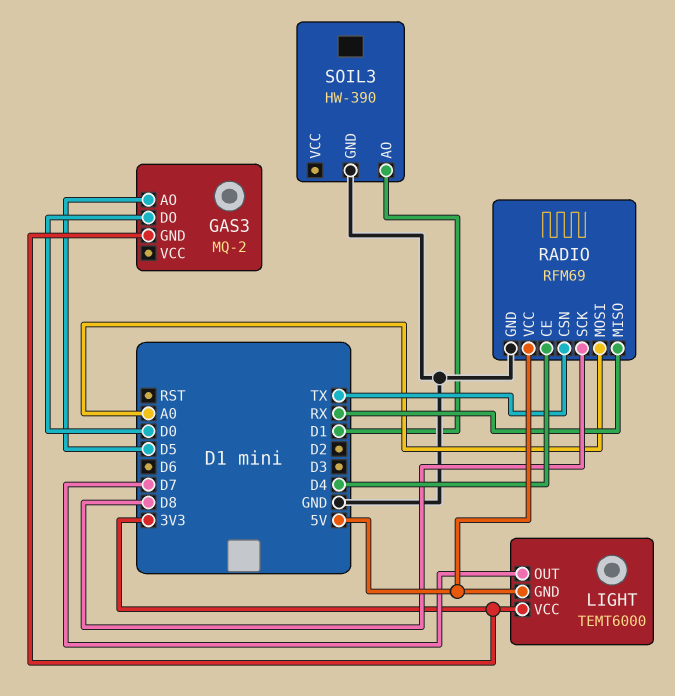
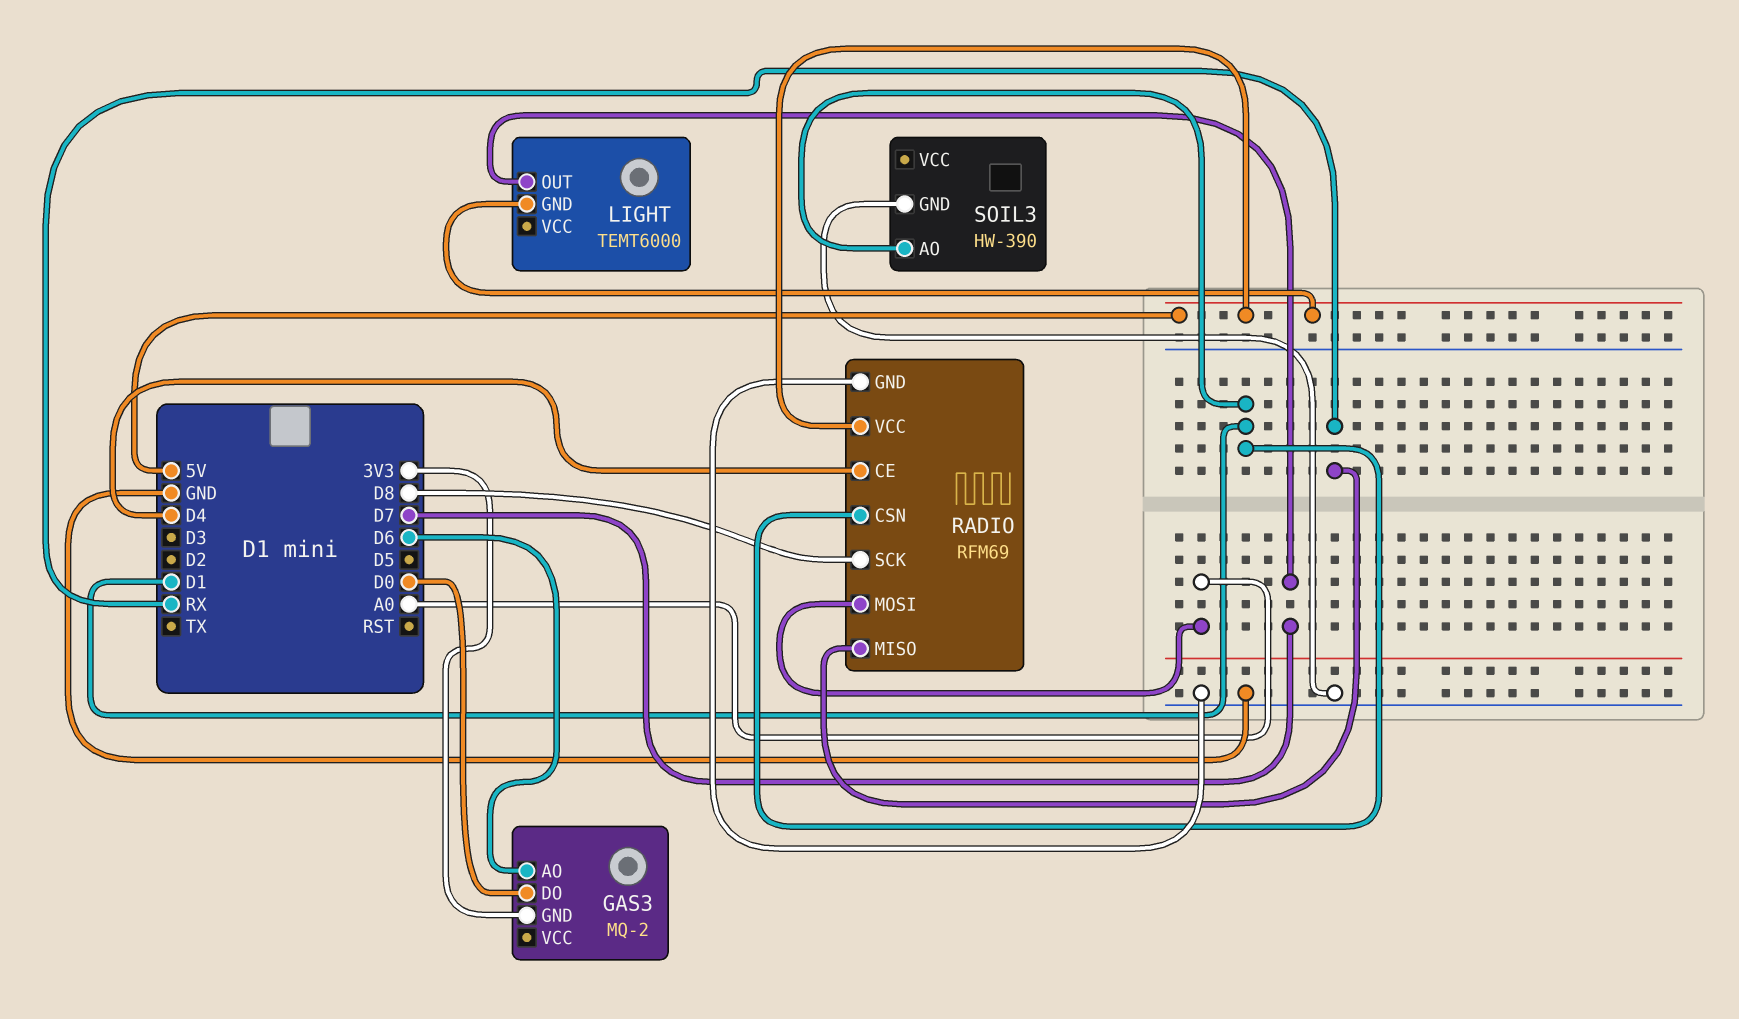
GAS3 pin AO: D5 -> D6
LIGHT pin VCC: 3V3 -> none
RADIO pin CSN: TX -> D1

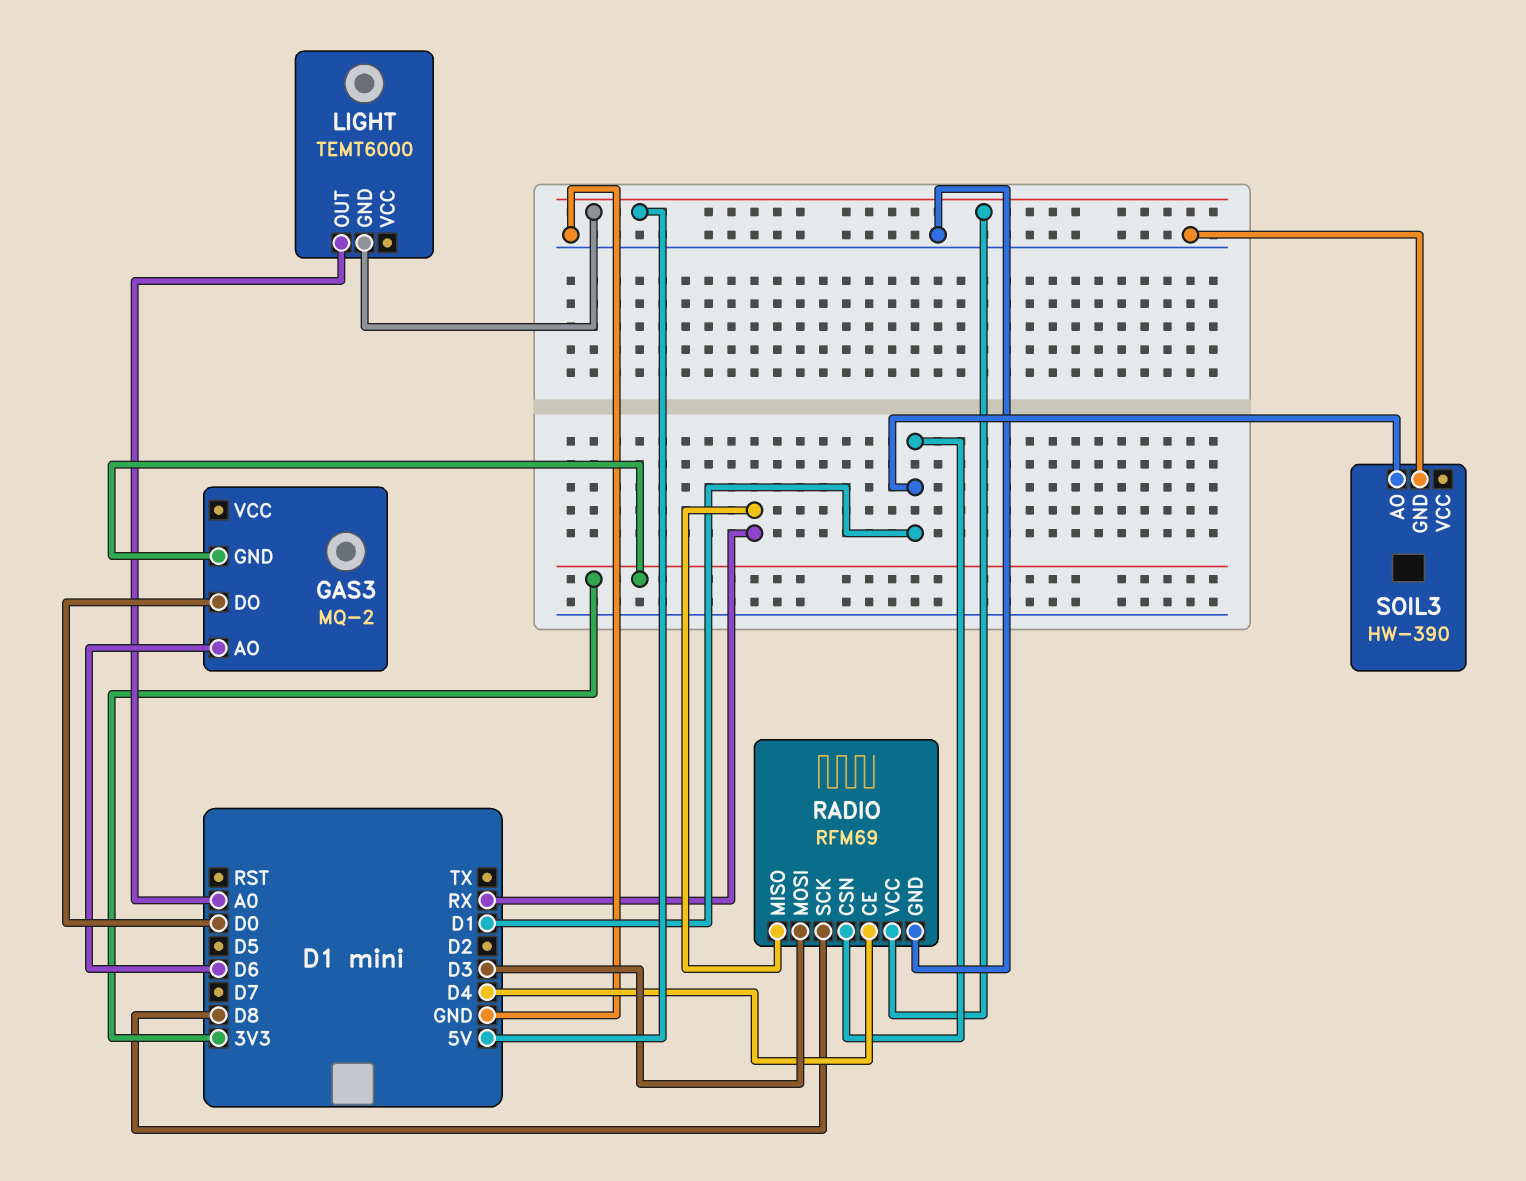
LIGHT pin OUT: D7 -> A0
RADIO pin MOSI: A0 -> D3

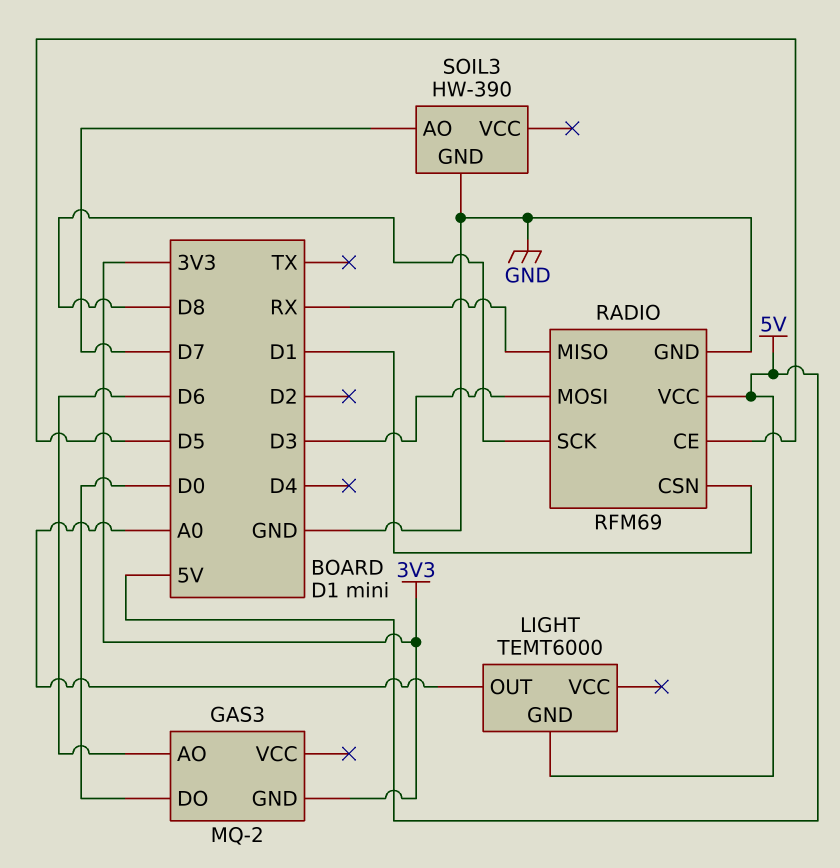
RADIO pin CE: D4 -> D5
SOIL3 pin AO: D1 -> D7

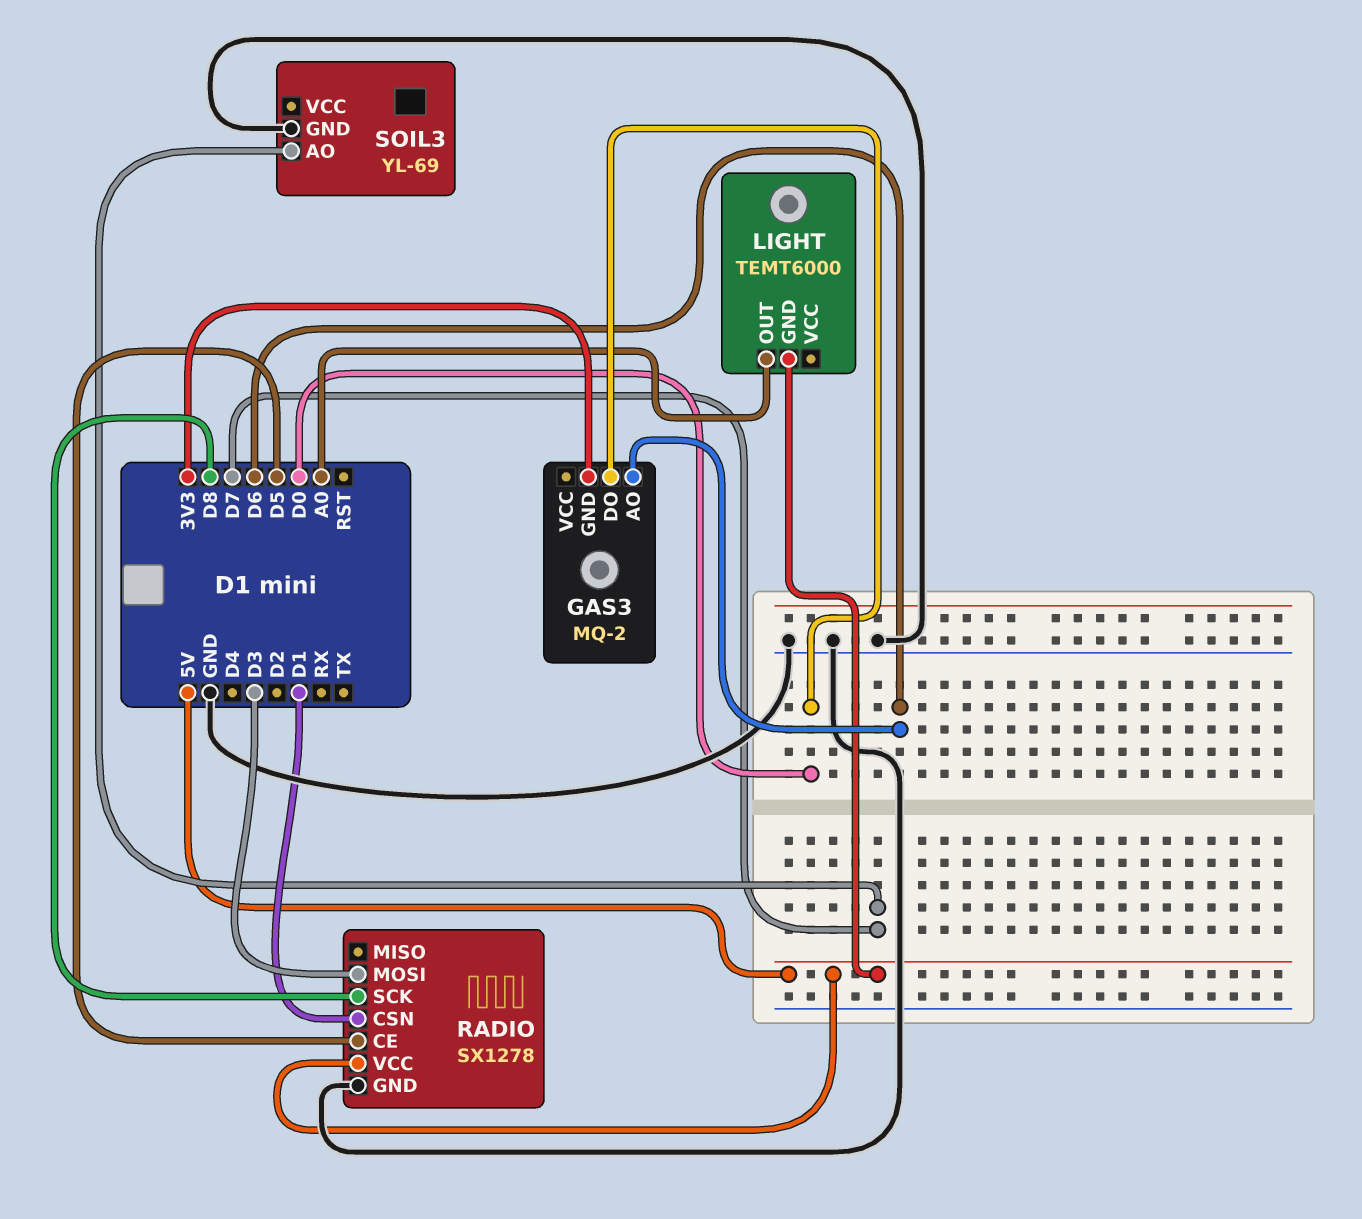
RADIO: RFM69 -> SX1278
RADIO pin MISO: RX -> none
SOIL3: HW-390 -> YL-69

